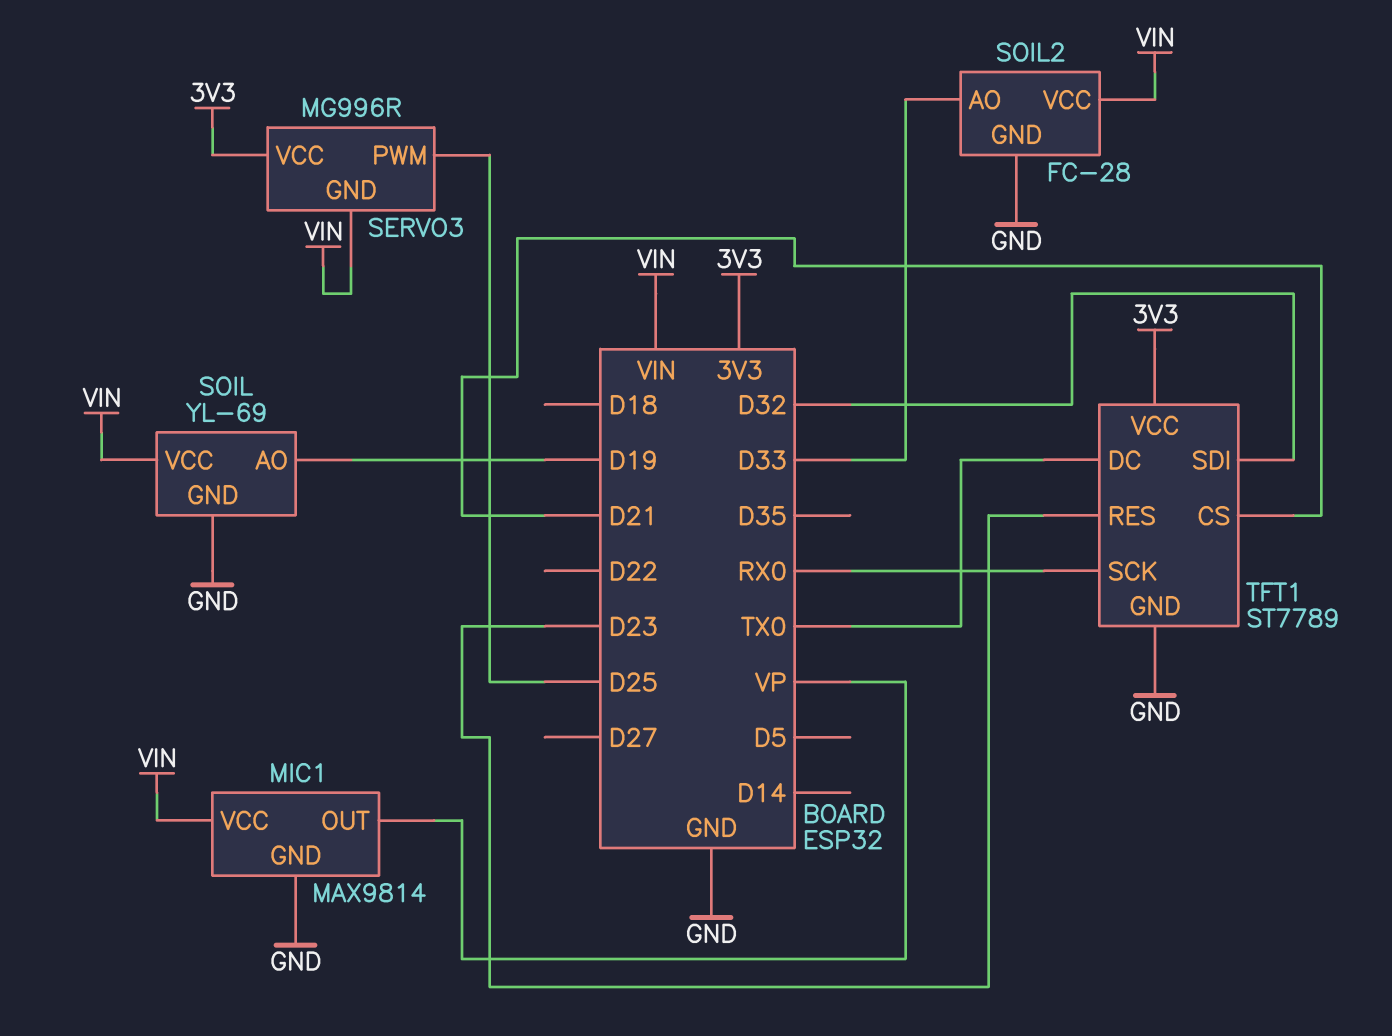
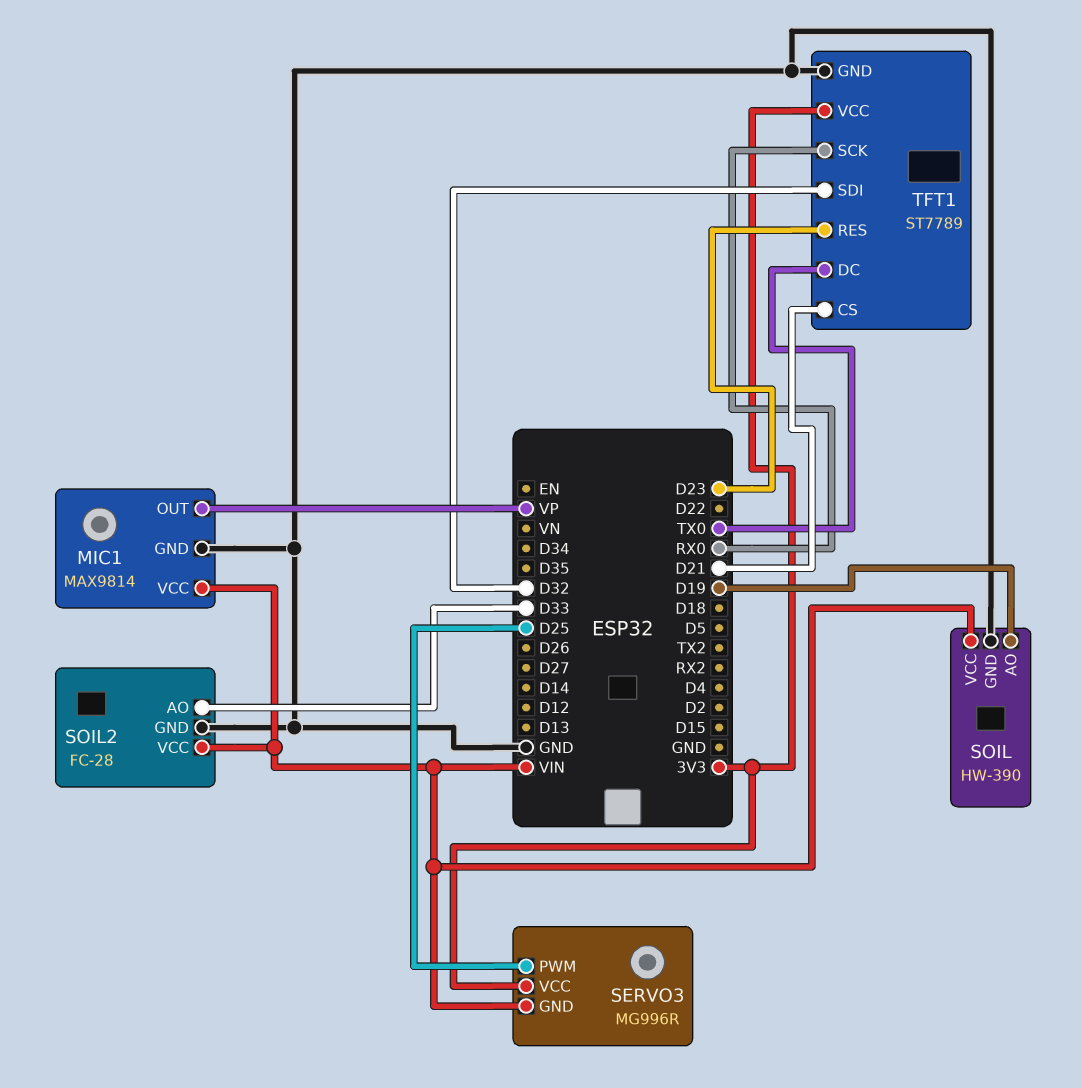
SOIL: YL-69 -> HW-390

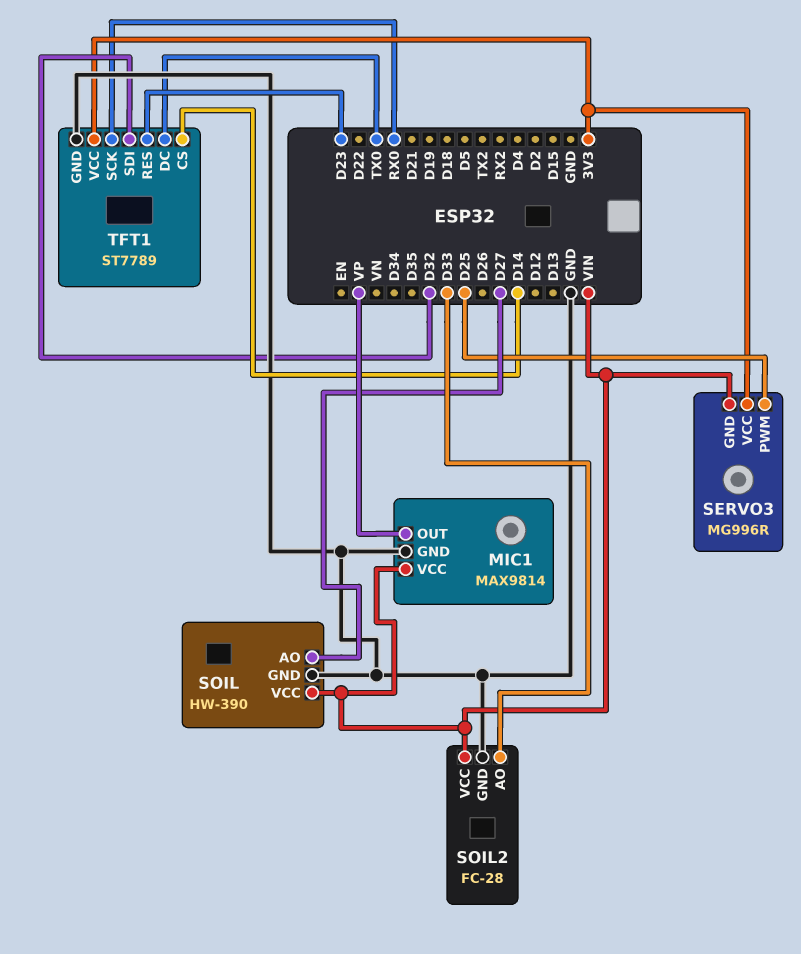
SOIL pin AO: D19 -> D27
TFT1 pin CS: D21 -> D14

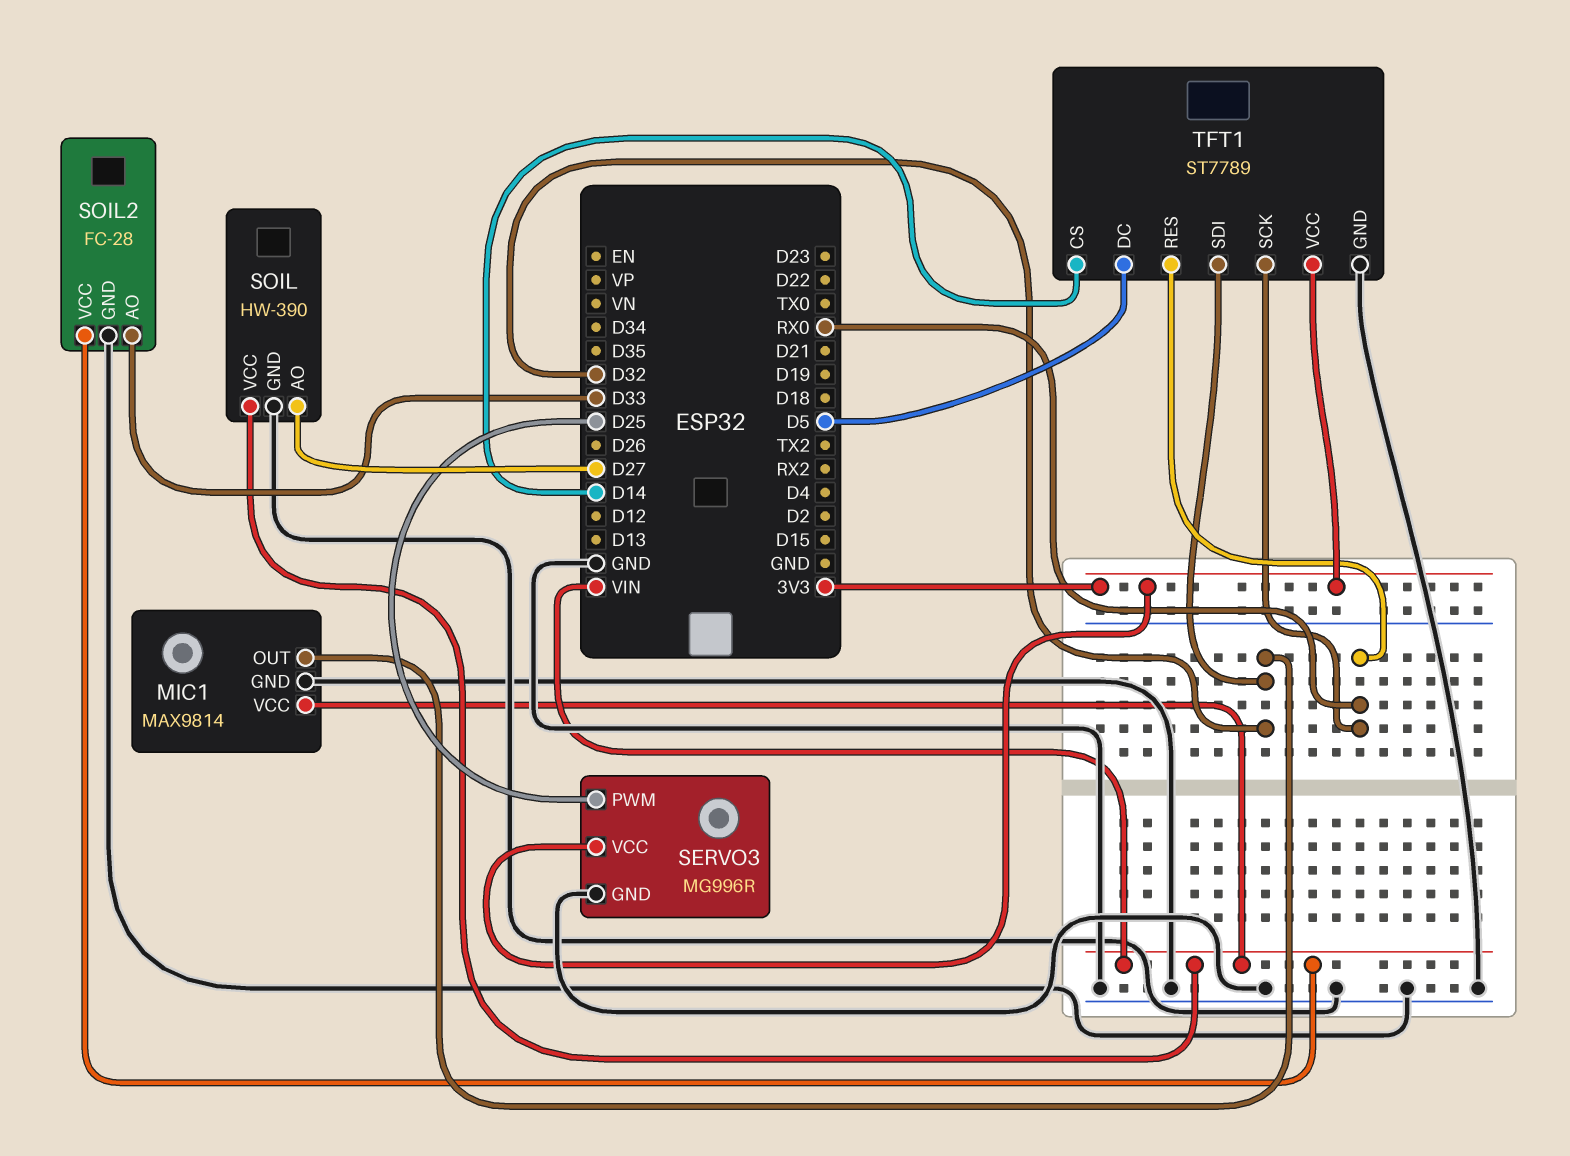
MIC1 pin OUT: VP -> D32
SERVO3 pin GND: VIN -> GND
TFT1 pin DC: TX0 -> D5
TFT1 pin RES: D23 -> RX0

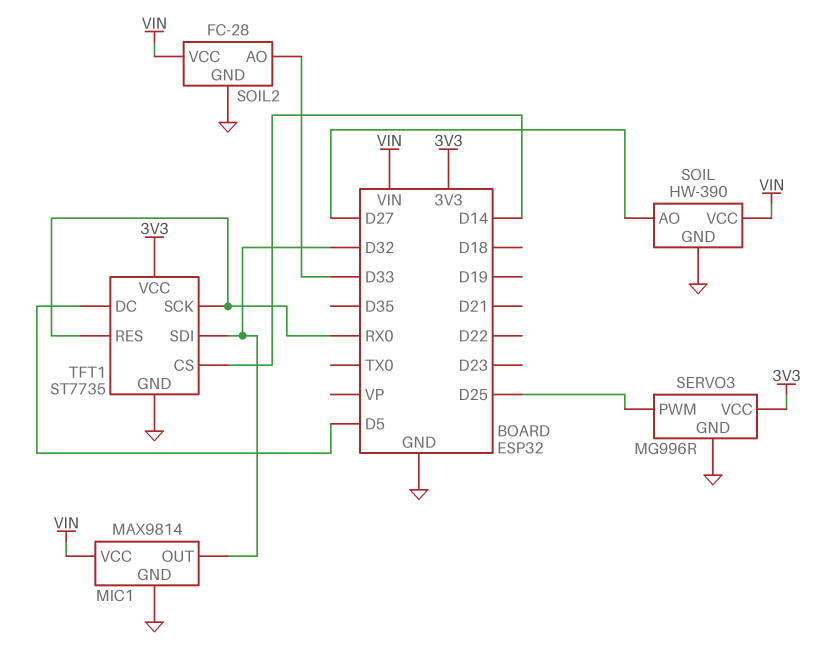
TFT1: ST7789 -> ST7735

